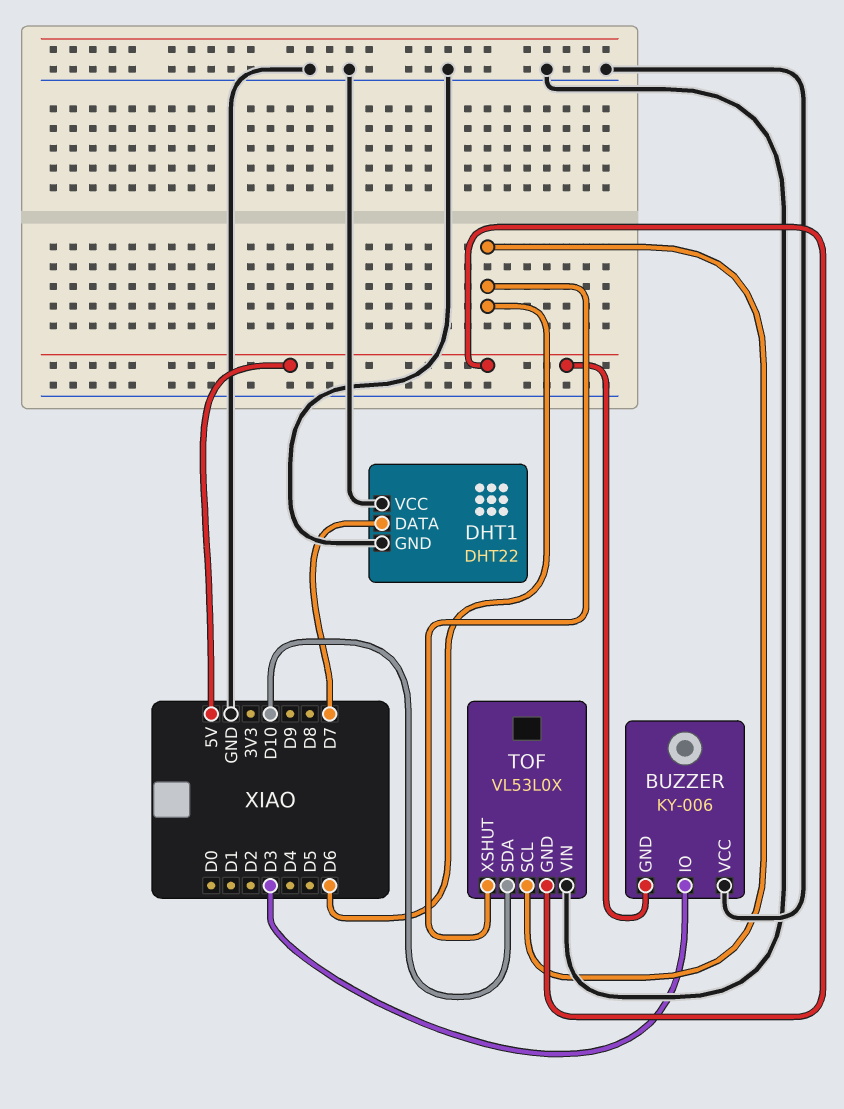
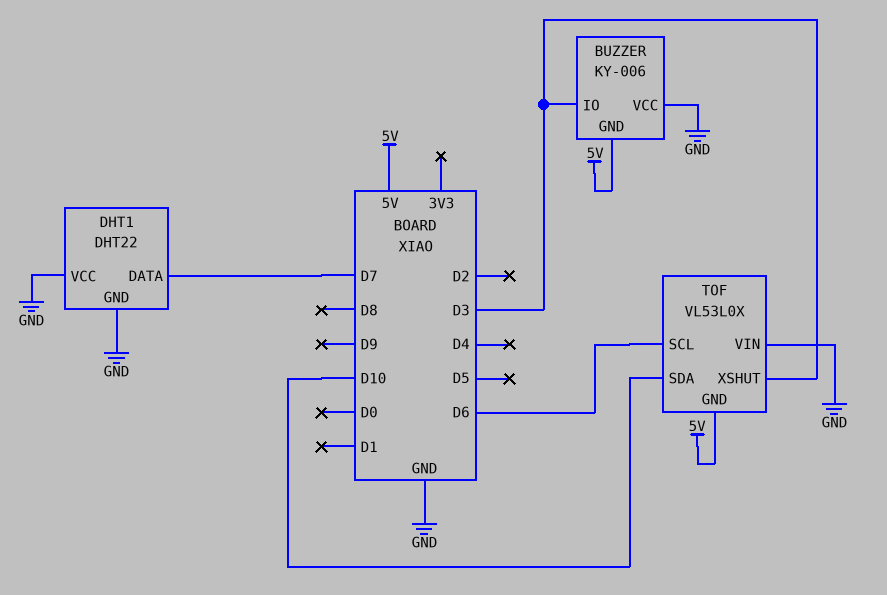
TOF pin XSHUT: D6 -> D3

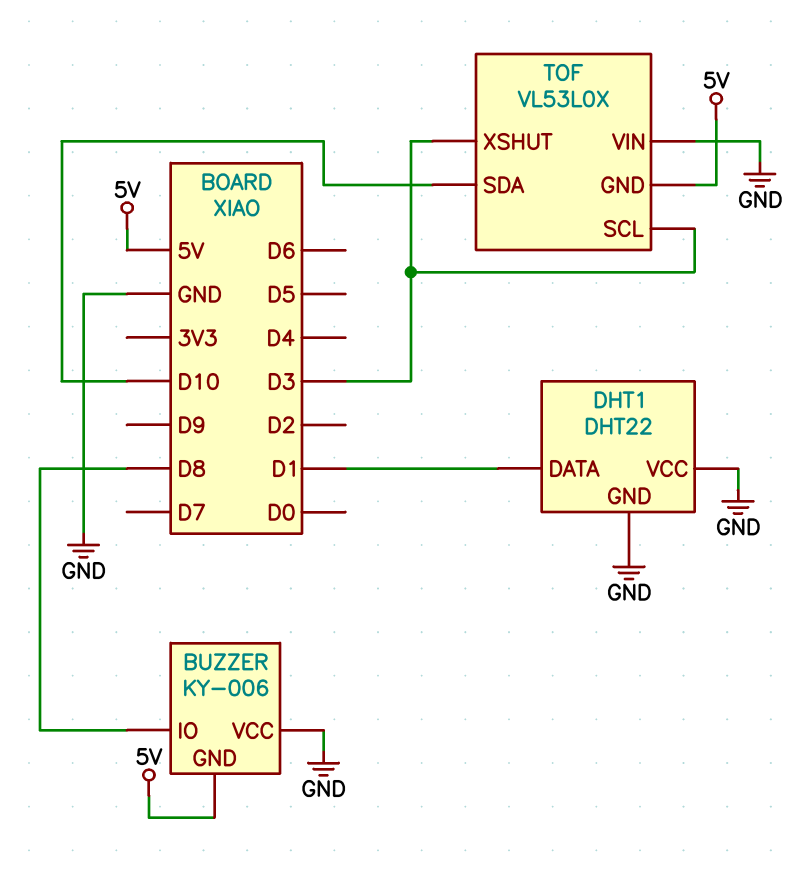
BUZZER pin IO: D3 -> D8
DHT1 pin DATA: D7 -> D1
TOF pin SCL: D6 -> D3

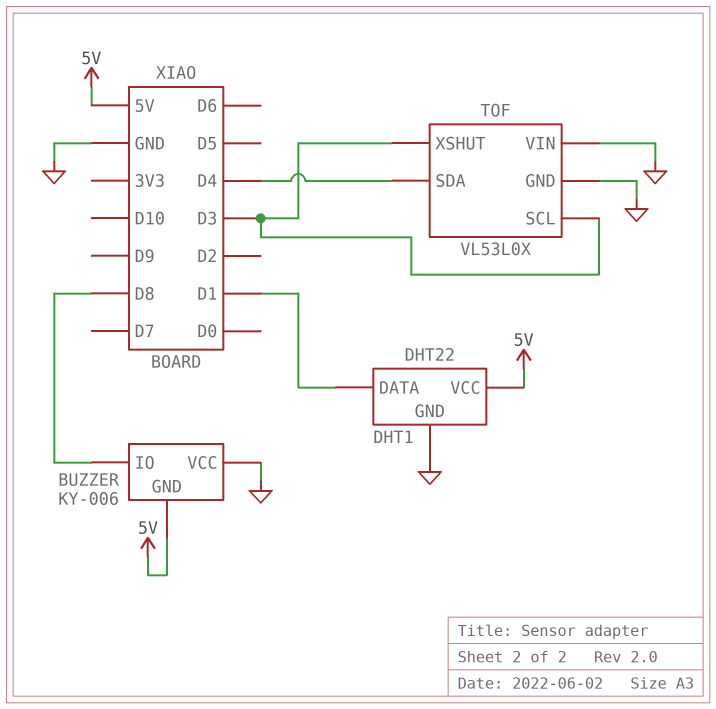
DHT1 pin VCC: GND -> 5V
TOF pin GND: 5V -> GND
TOF pin SDA: D10 -> D4

